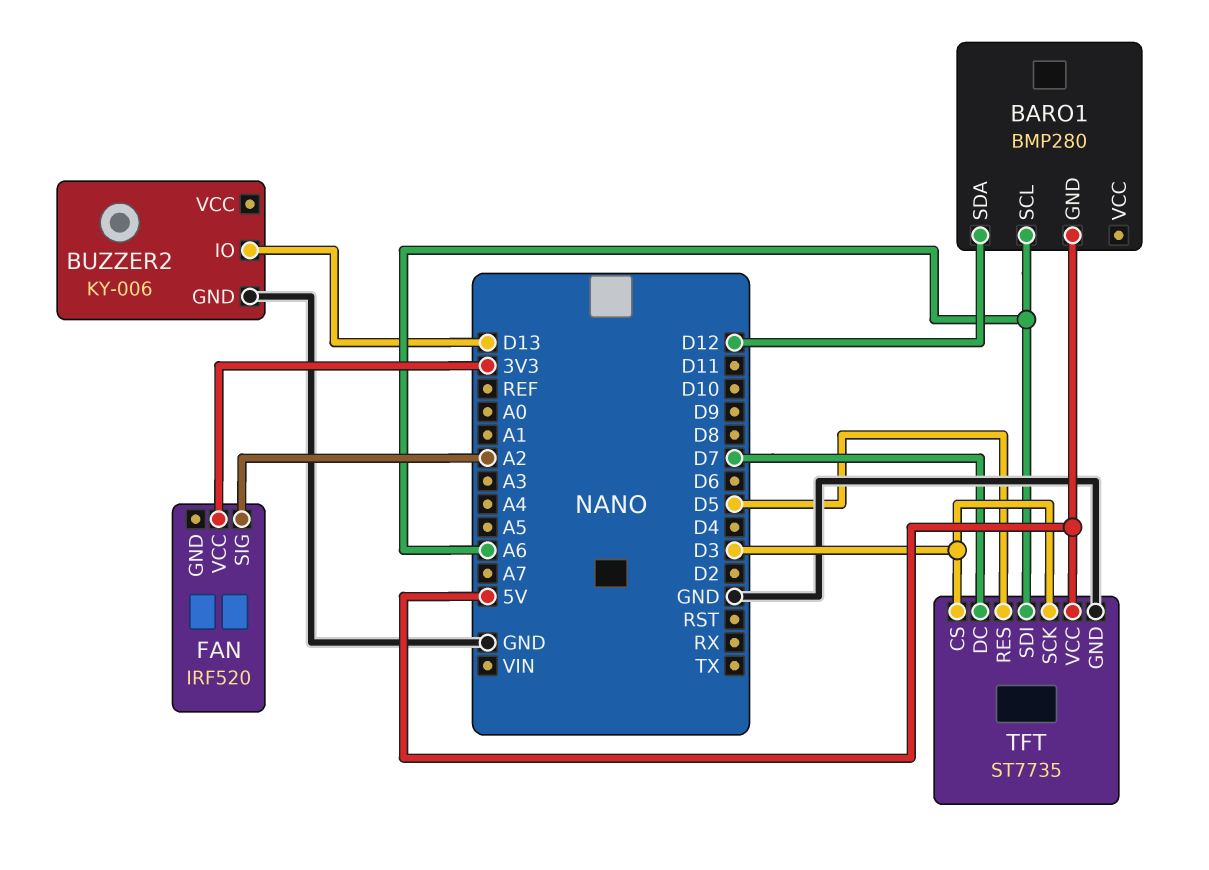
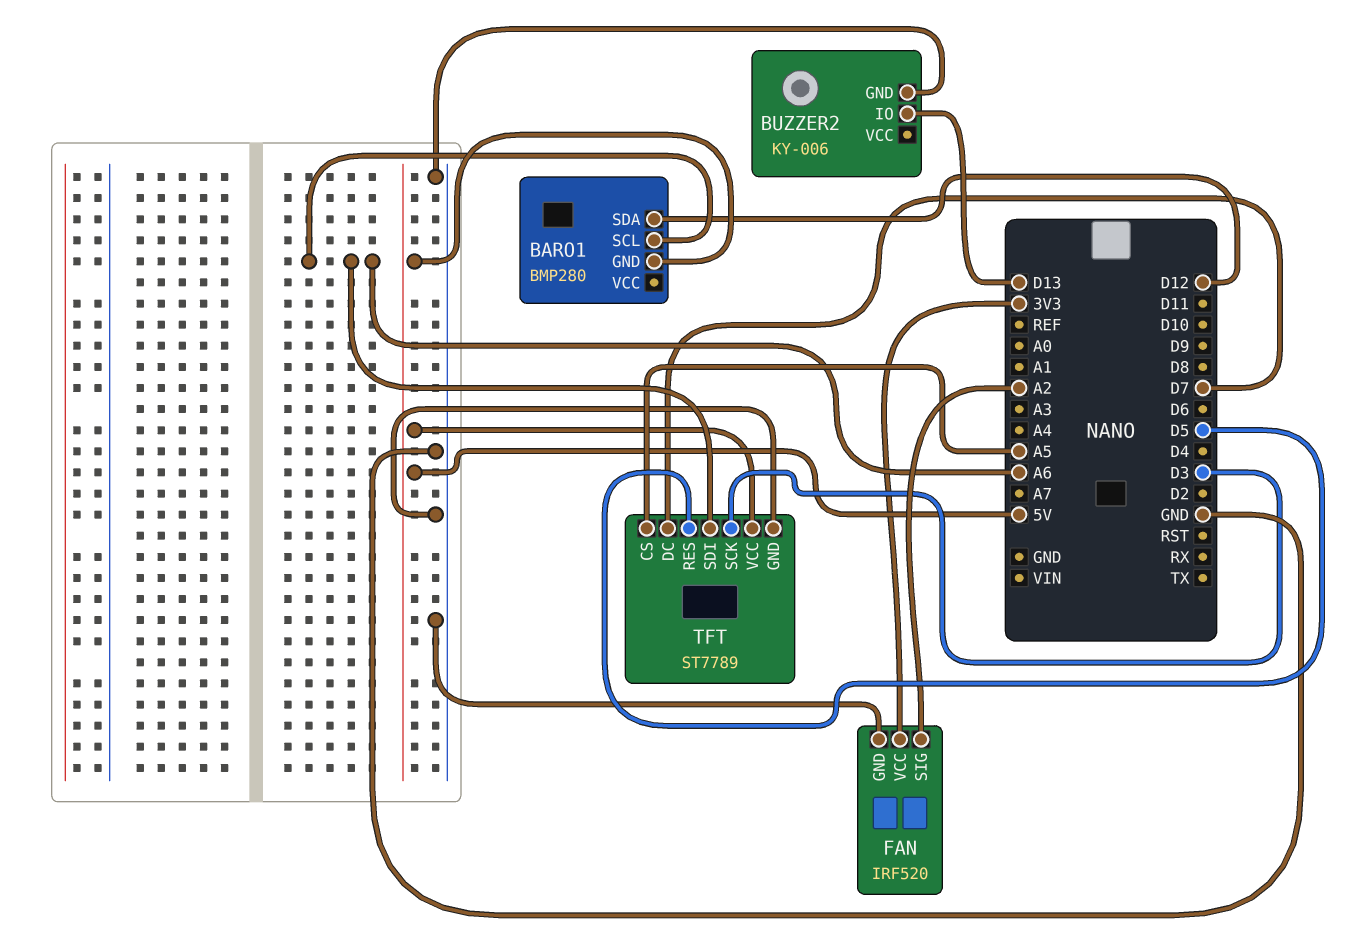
FAN pin GND: none -> GND
TFT: ST7735 -> ST7789
TFT pin CS: D3 -> A5

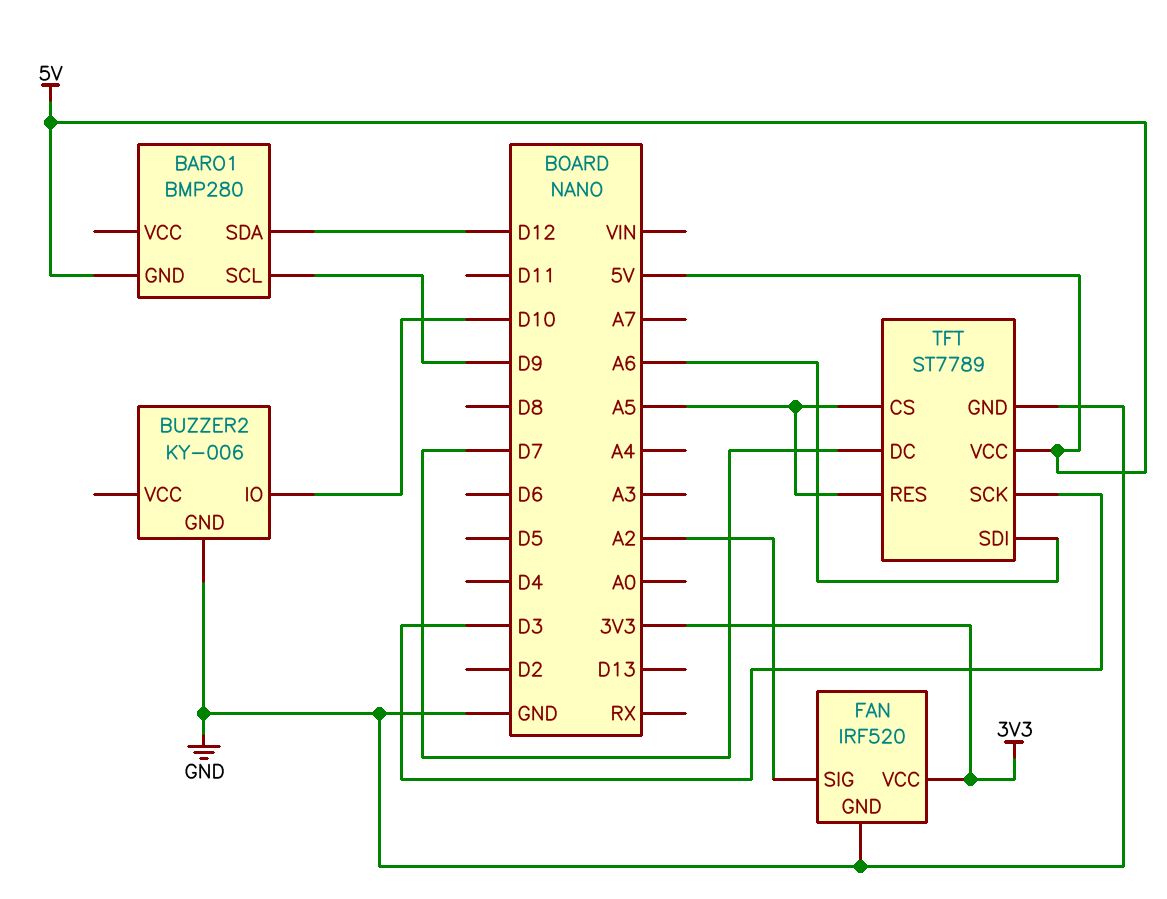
BARO1 pin SCL: A6 -> D9
BUZZER2 pin IO: D13 -> D10
TFT pin RES: D5 -> A5

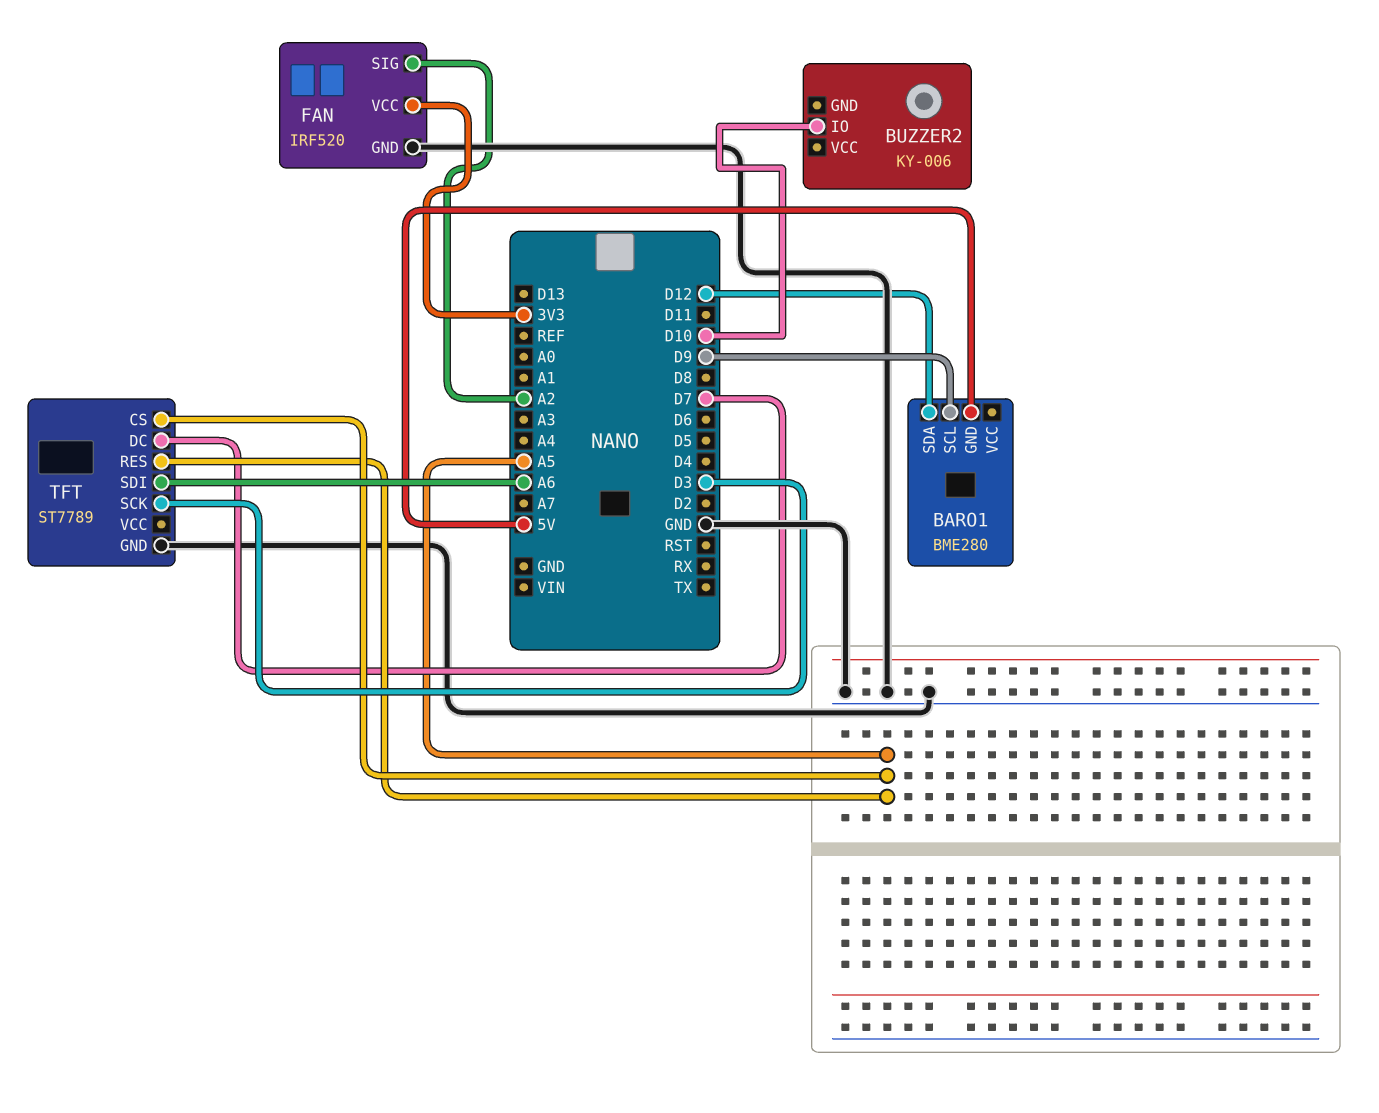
BARO1: BMP280 -> BME280
BUZZER2 pin GND: GND -> none
TFT pin VCC: 5V -> none

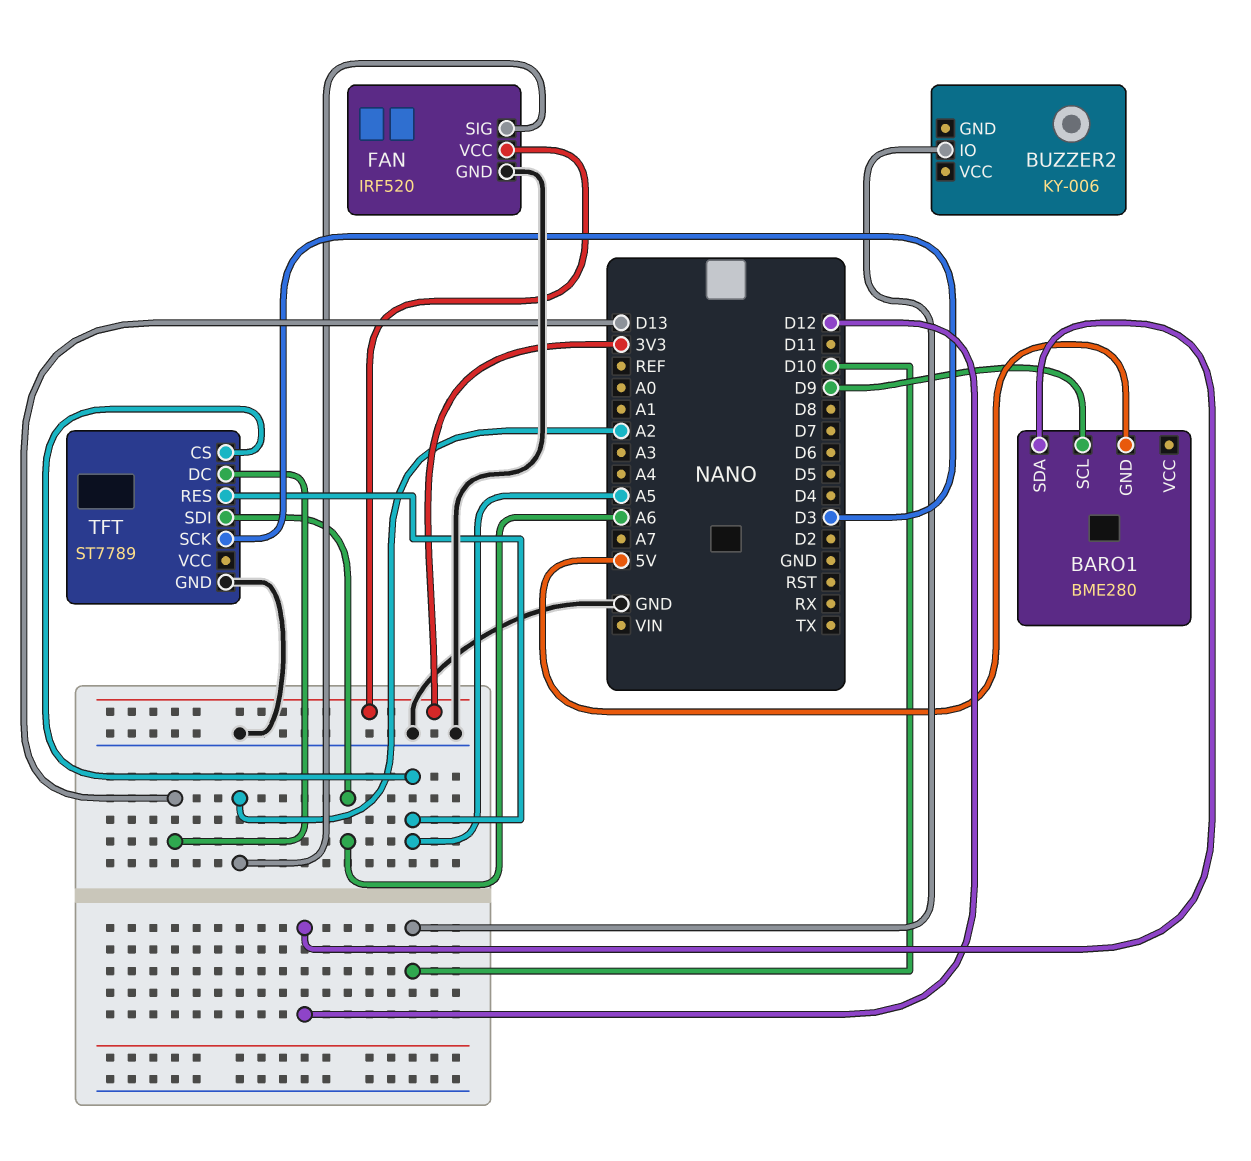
TFT pin DC: D7 -> D13

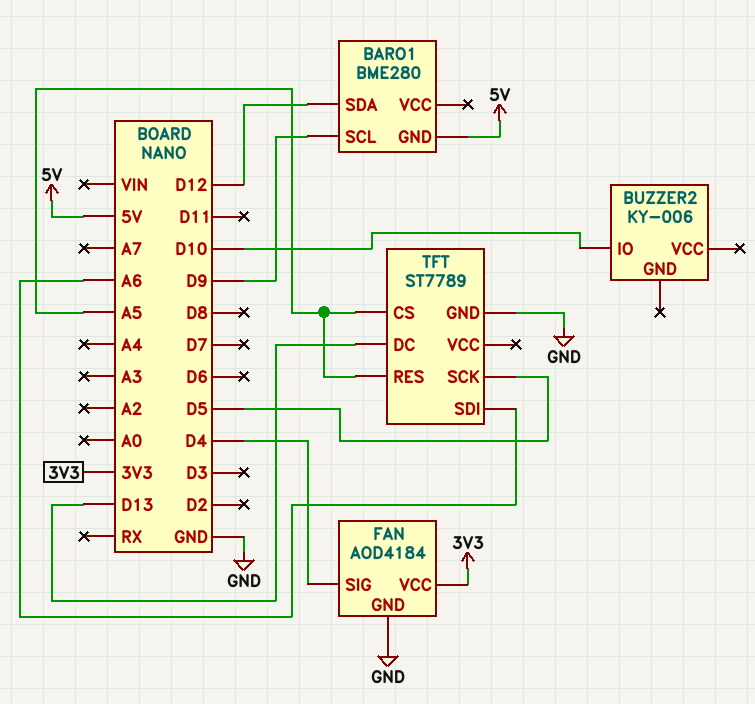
FAN: IRF520 -> AOD4184
FAN pin SIG: A2 -> D4
TFT pin SCK: D3 -> D5

